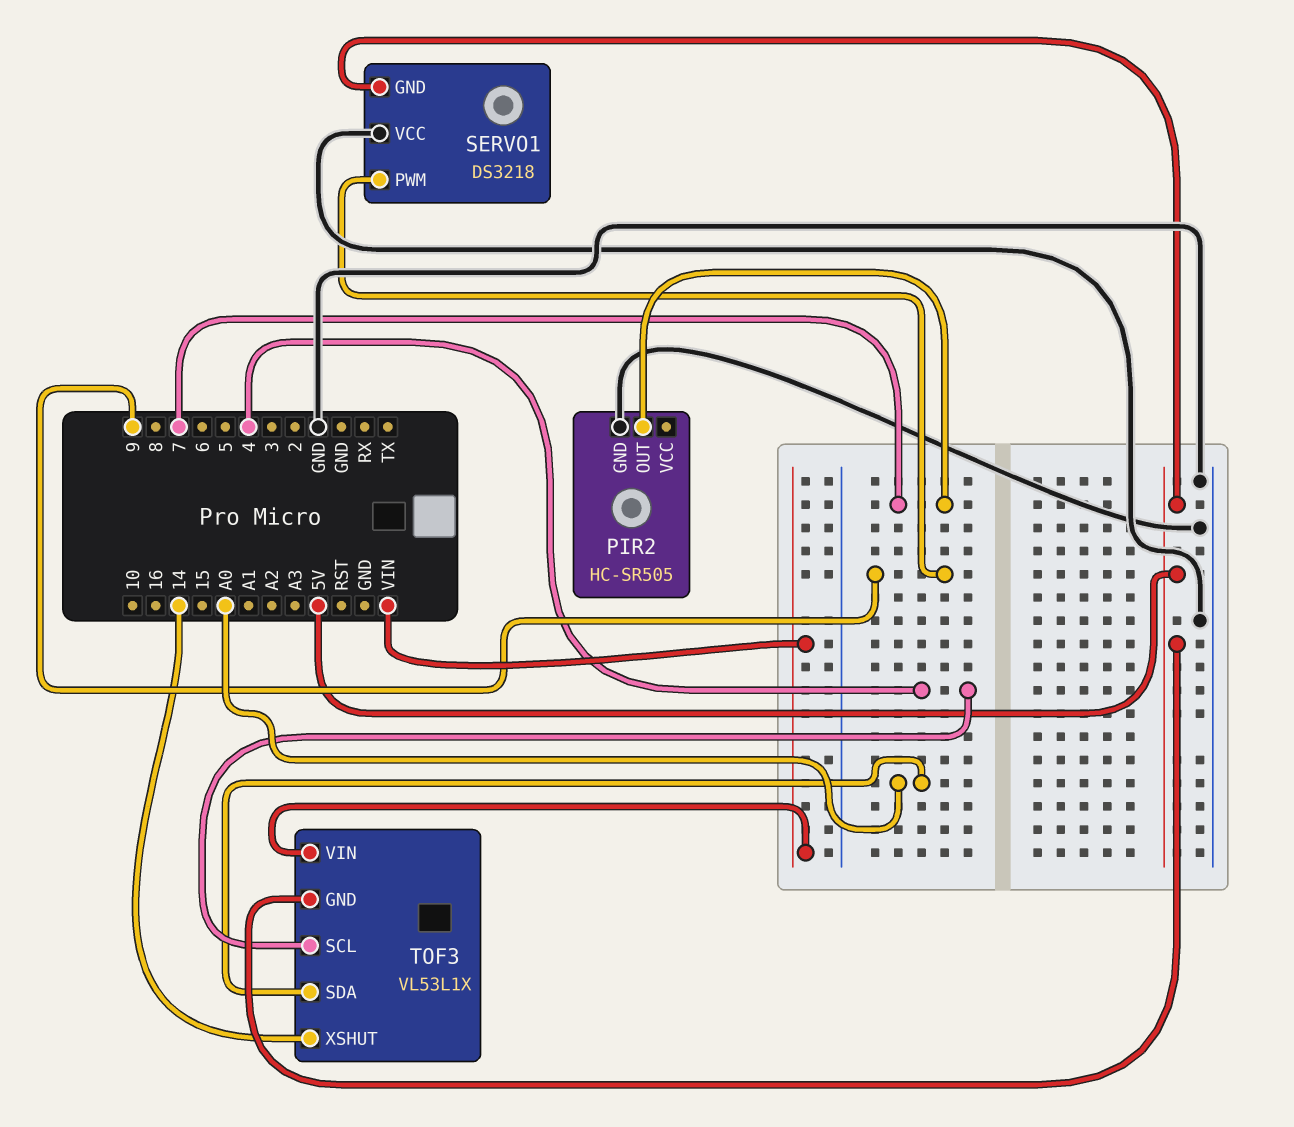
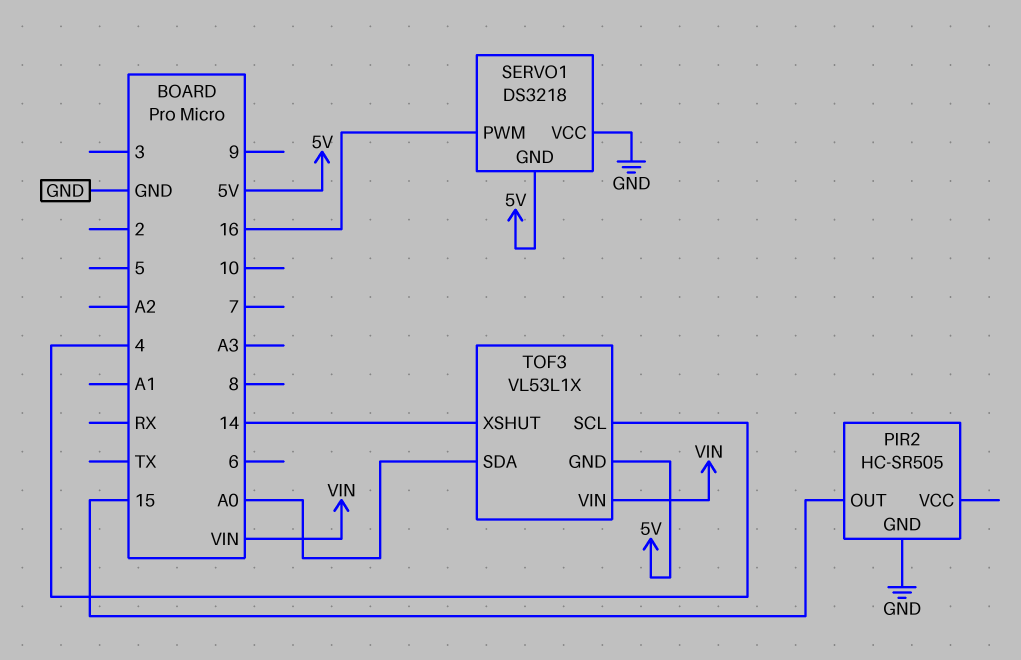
PIR2 pin OUT: 7 -> 15
SERVO1 pin PWM: 9 -> 16

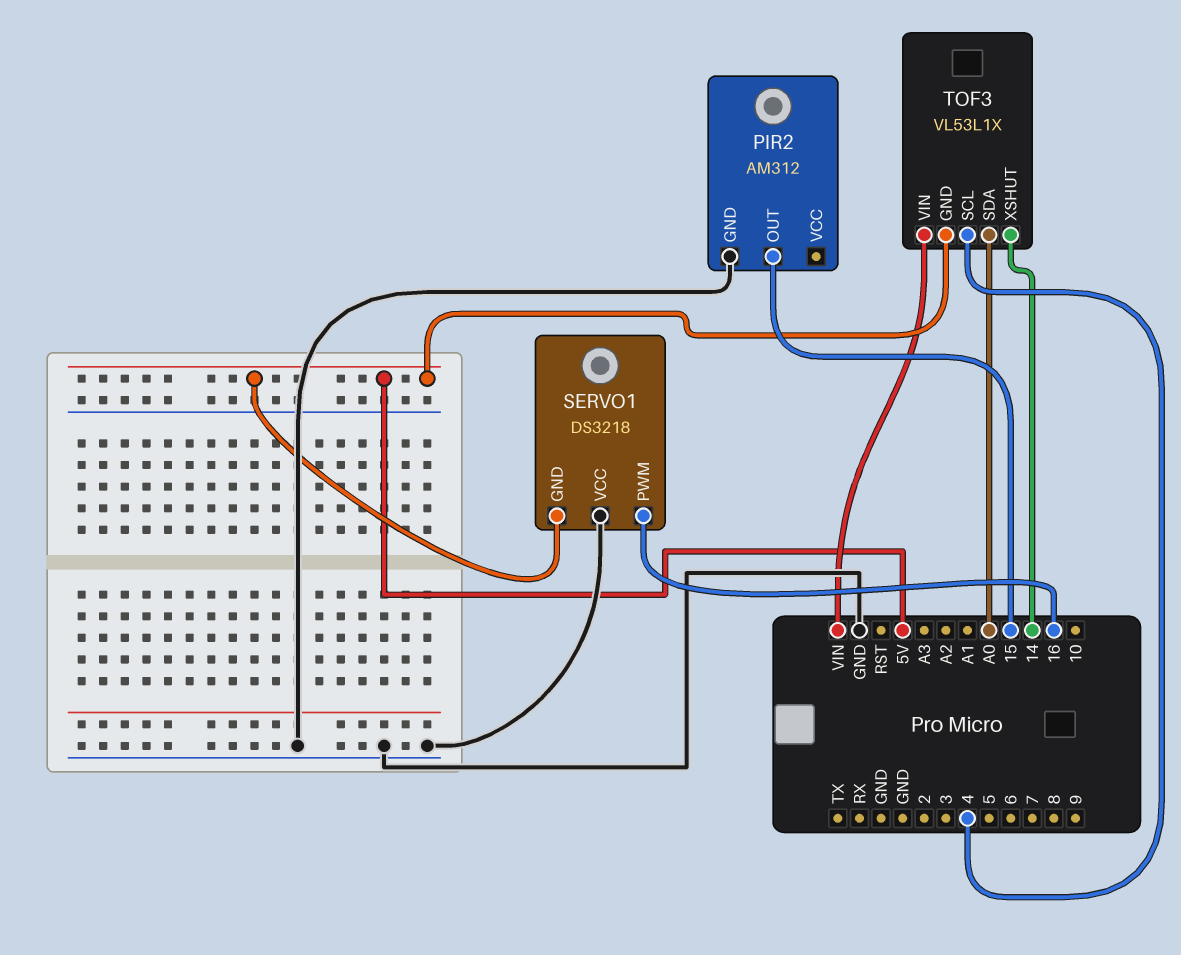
PIR2: HC-SR505 -> AM312

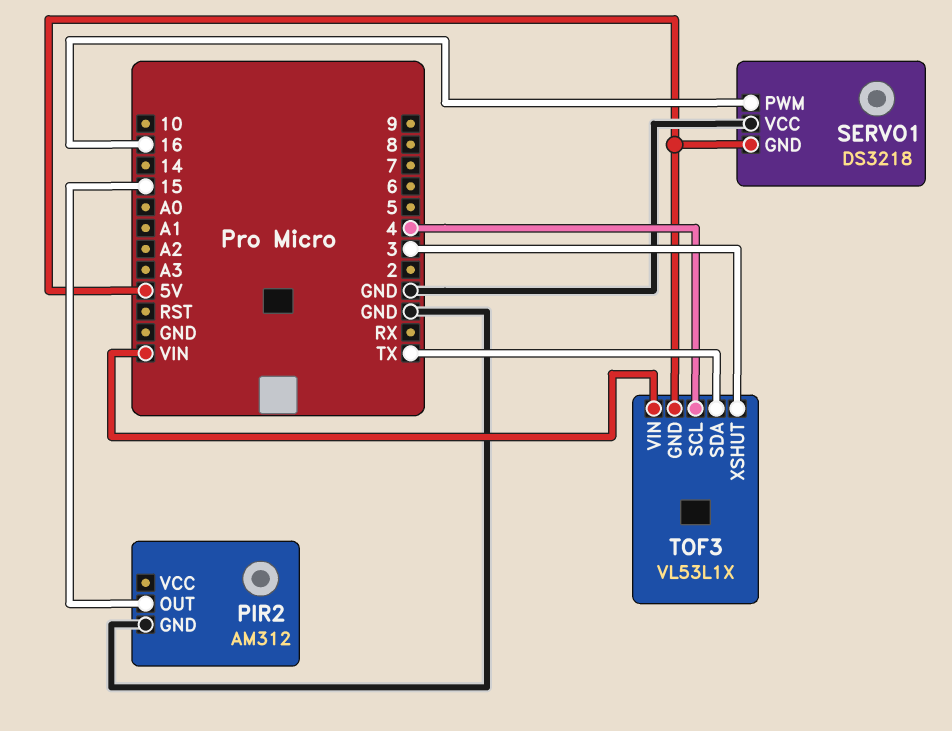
TOF3 pin SDA: A0 -> TX
TOF3 pin XSHUT: 14 -> 3

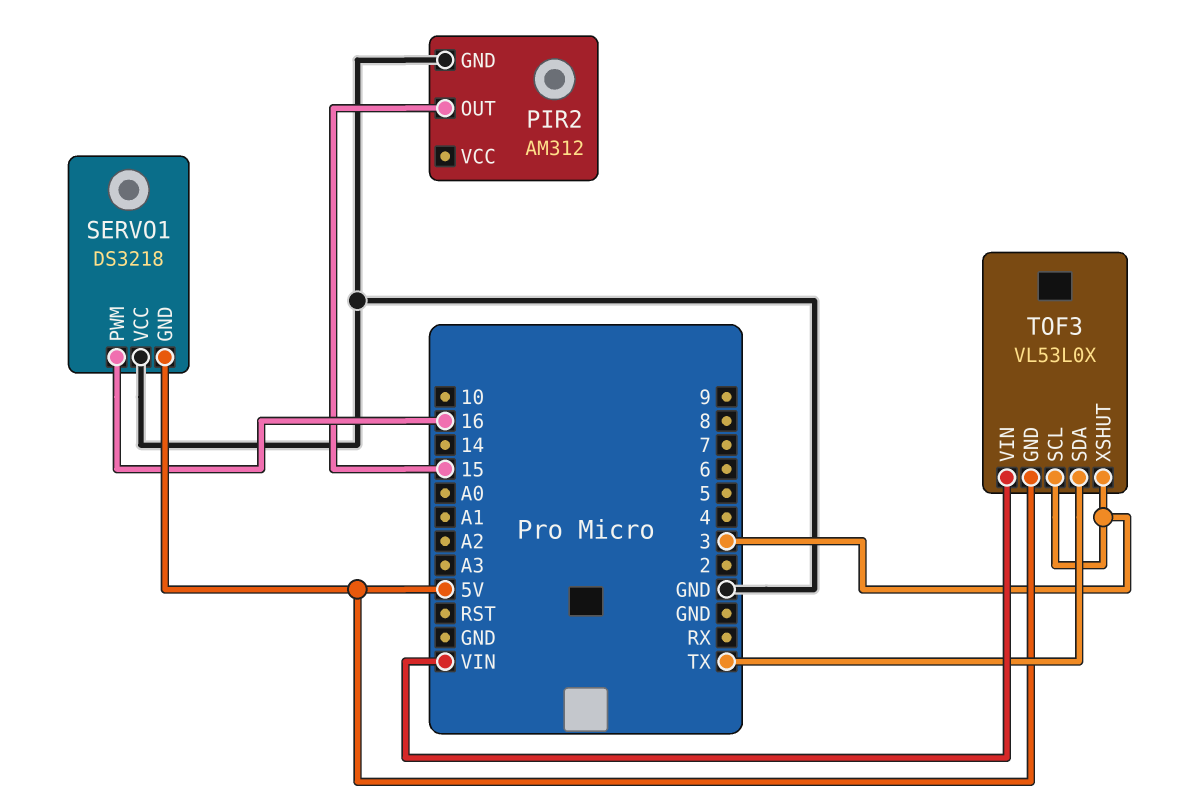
TOF3: VL53L1X -> VL53L0X
TOF3 pin SCL: 4 -> 3

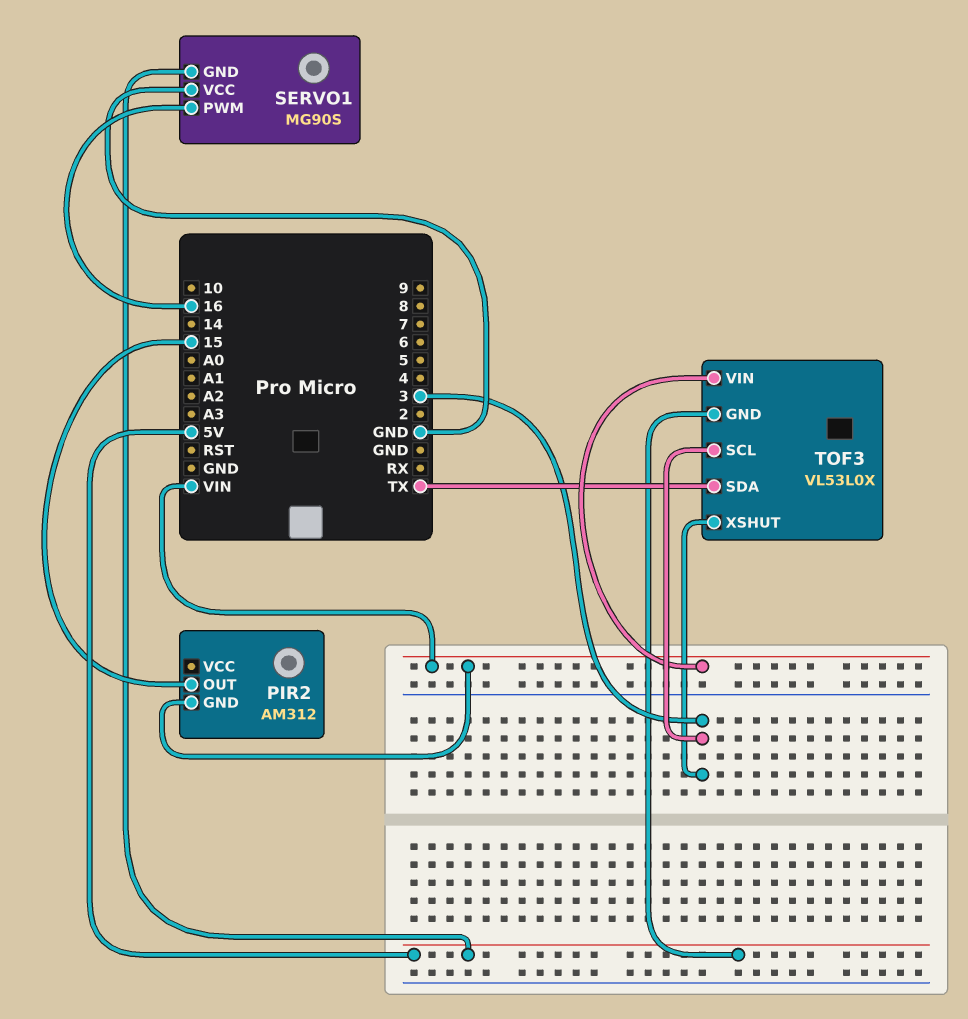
PIR2 pin GND: GND -> VIN
SERVO1: DS3218 -> MG90S

